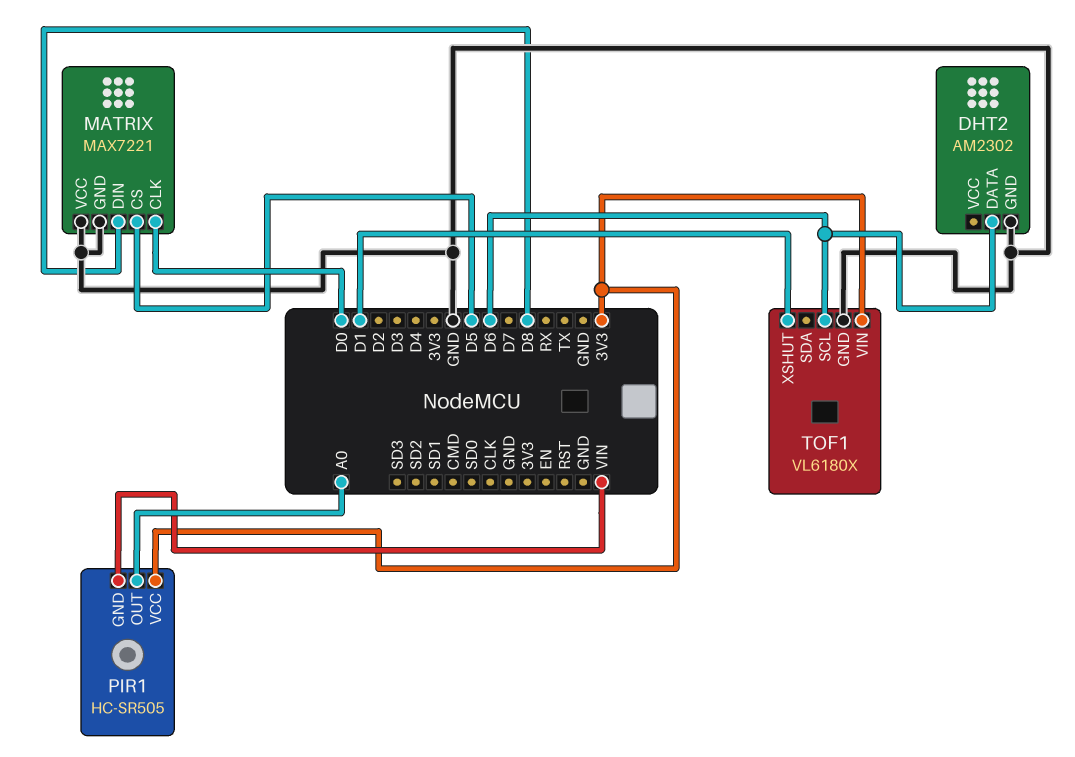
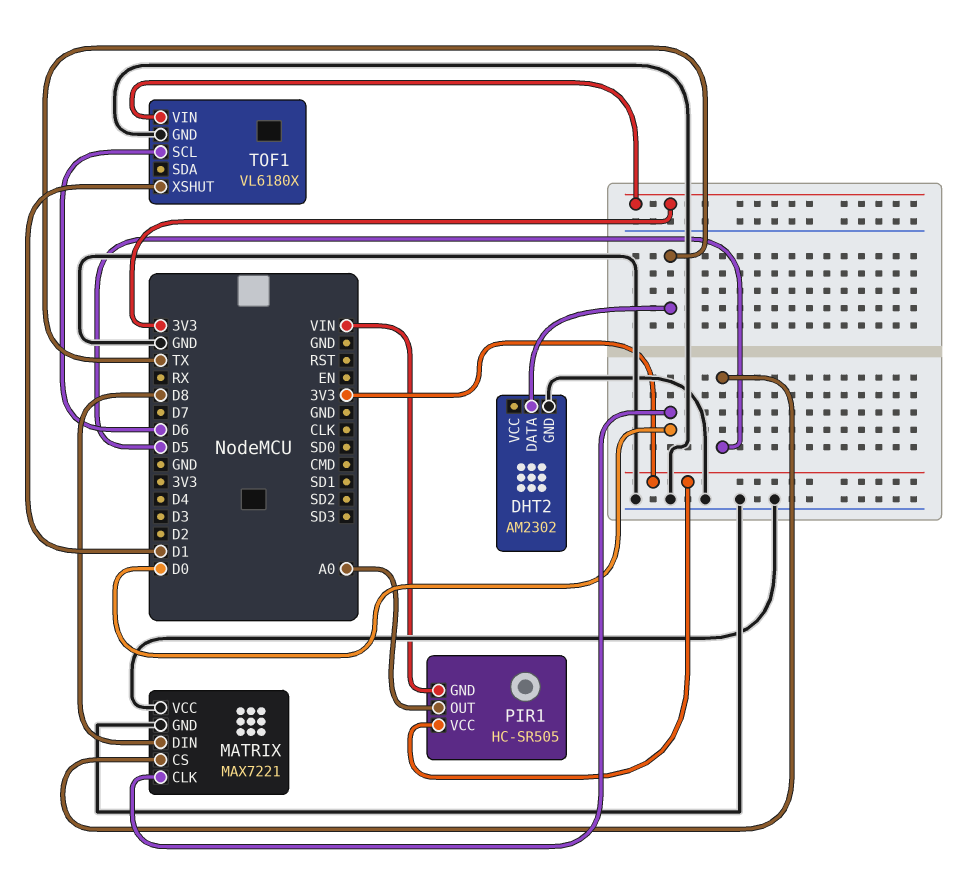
DHT2 pin DATA: D6 -> TX

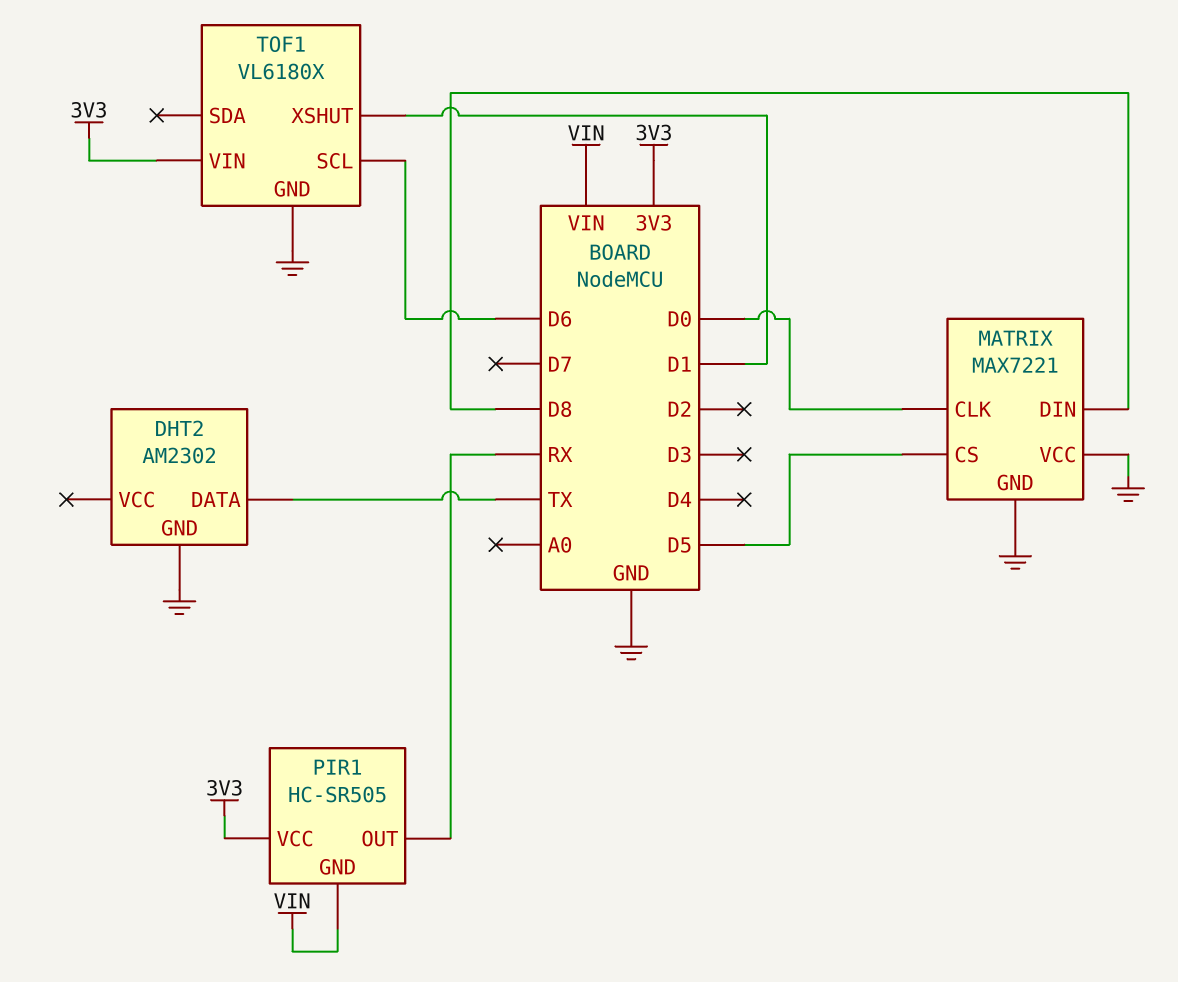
PIR1 pin OUT: A0 -> RX

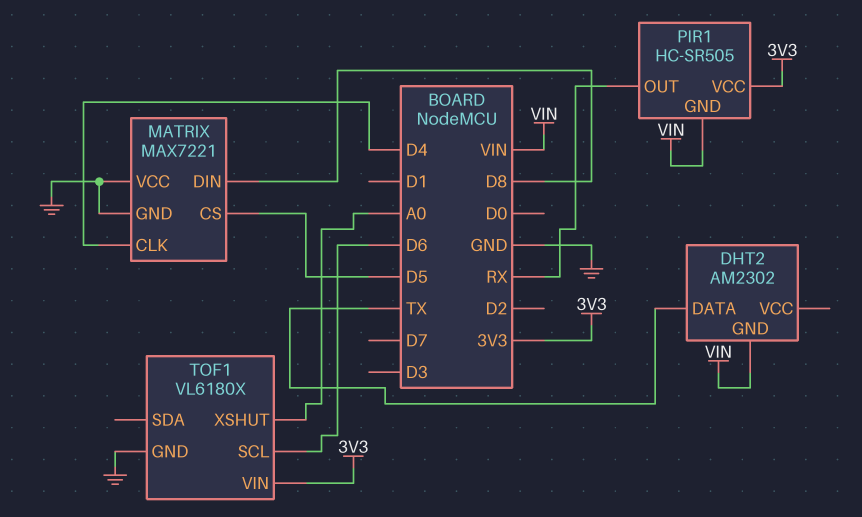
DHT2 pin GND: GND -> VIN
MATRIX pin CLK: D0 -> D4
TOF1 pin XSHUT: D1 -> A0

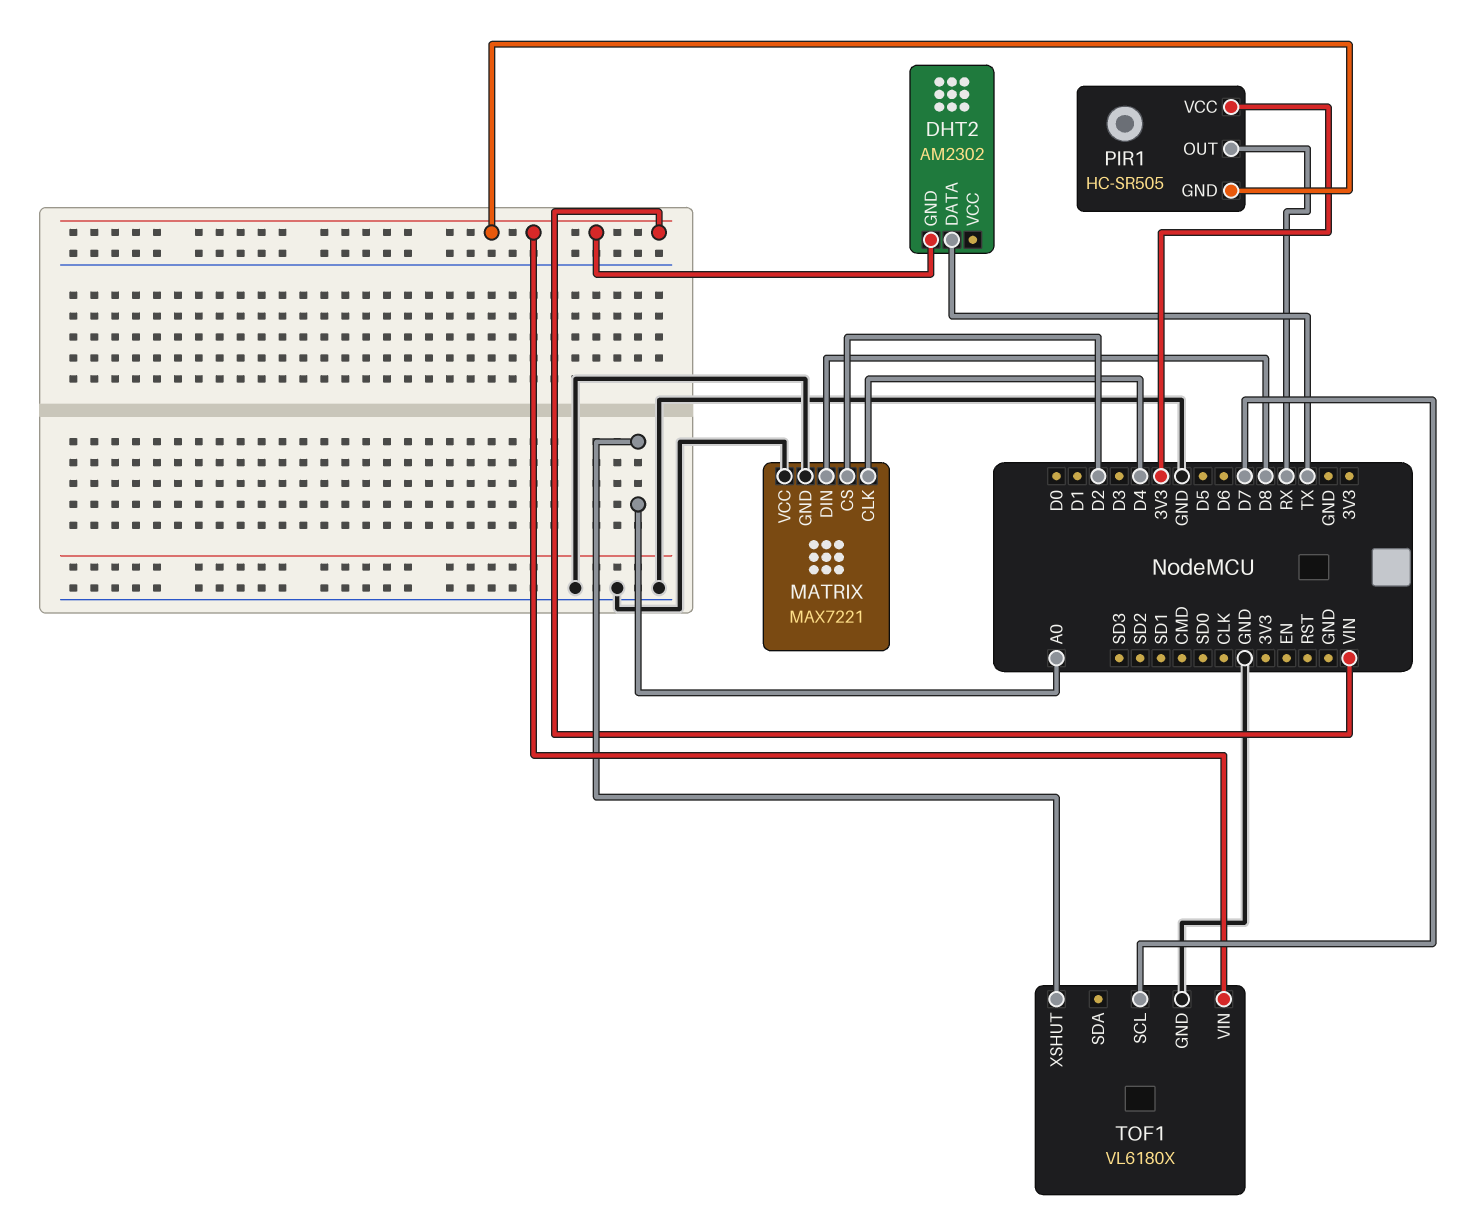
MATRIX pin CS: D5 -> D2
TOF1 pin SCL: D6 -> D7
TOF1 pin VIN: 3V3 -> VIN

